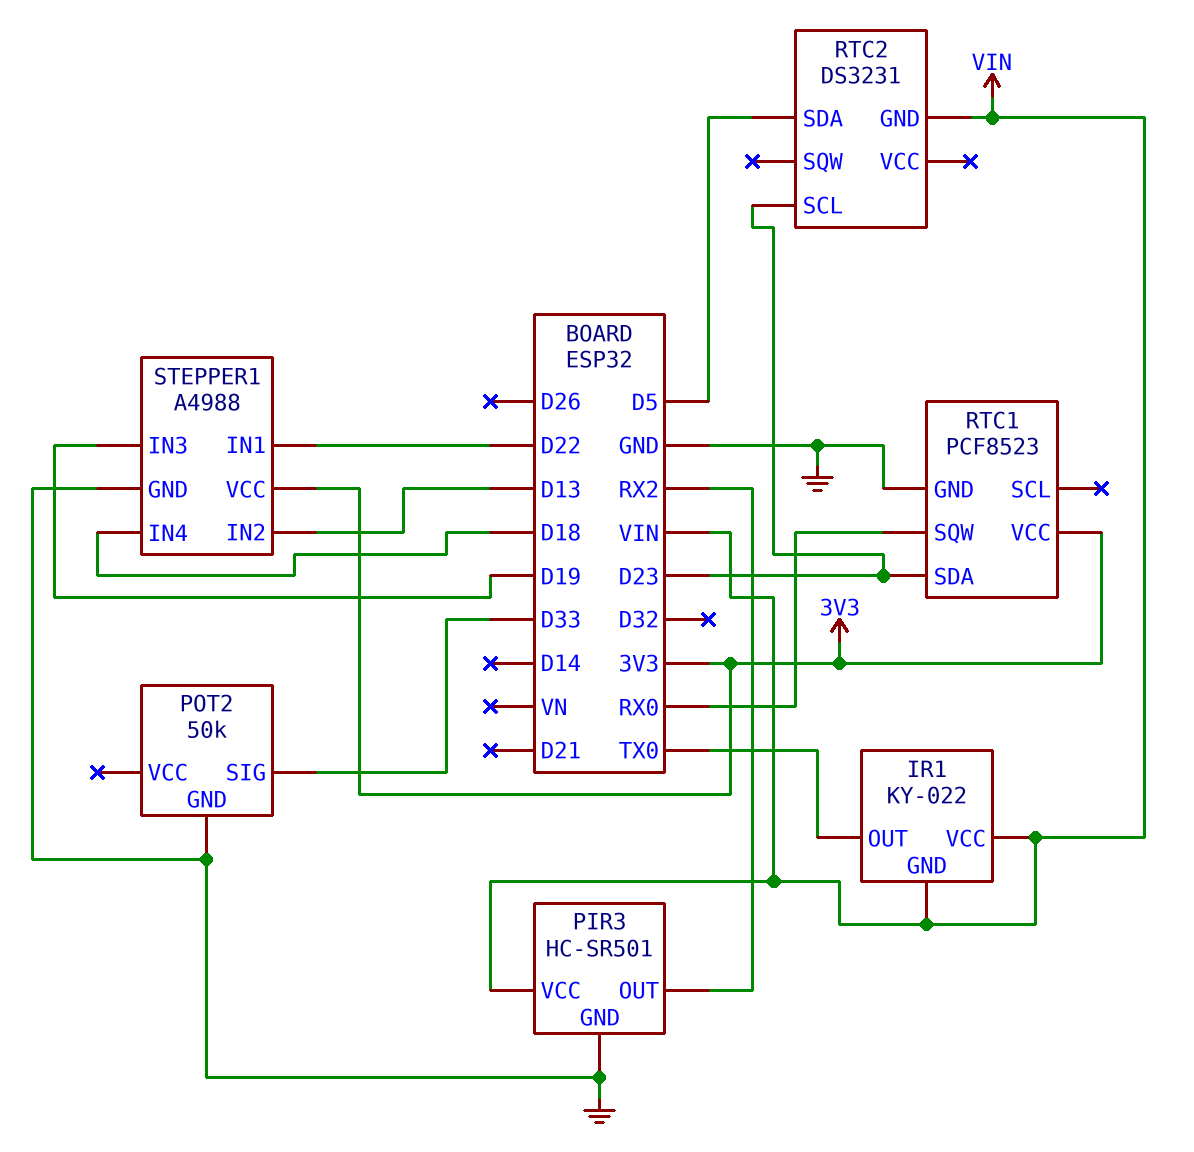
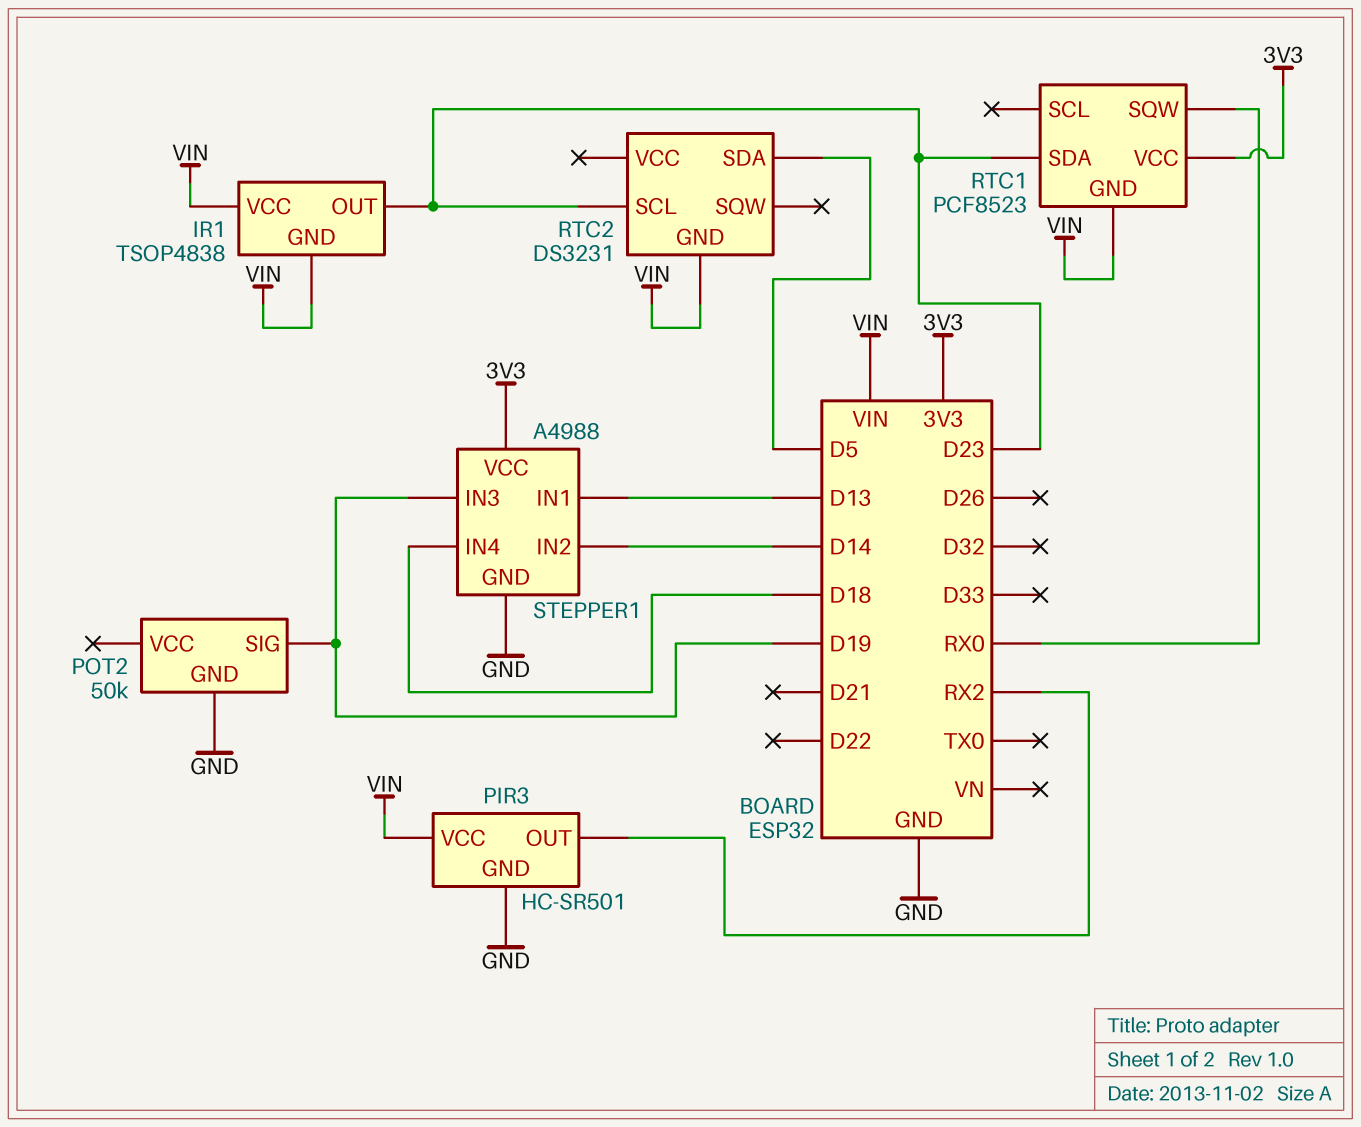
IR1: KY-022 -> TSOP4838
IR1 pin OUT: TX0 -> D23
POT2 pin SIG: D33 -> D19
RTC1 pin GND: GND -> VIN
STEPPER1 pin IN1: D22 -> D13
STEPPER1 pin IN2: D13 -> D14

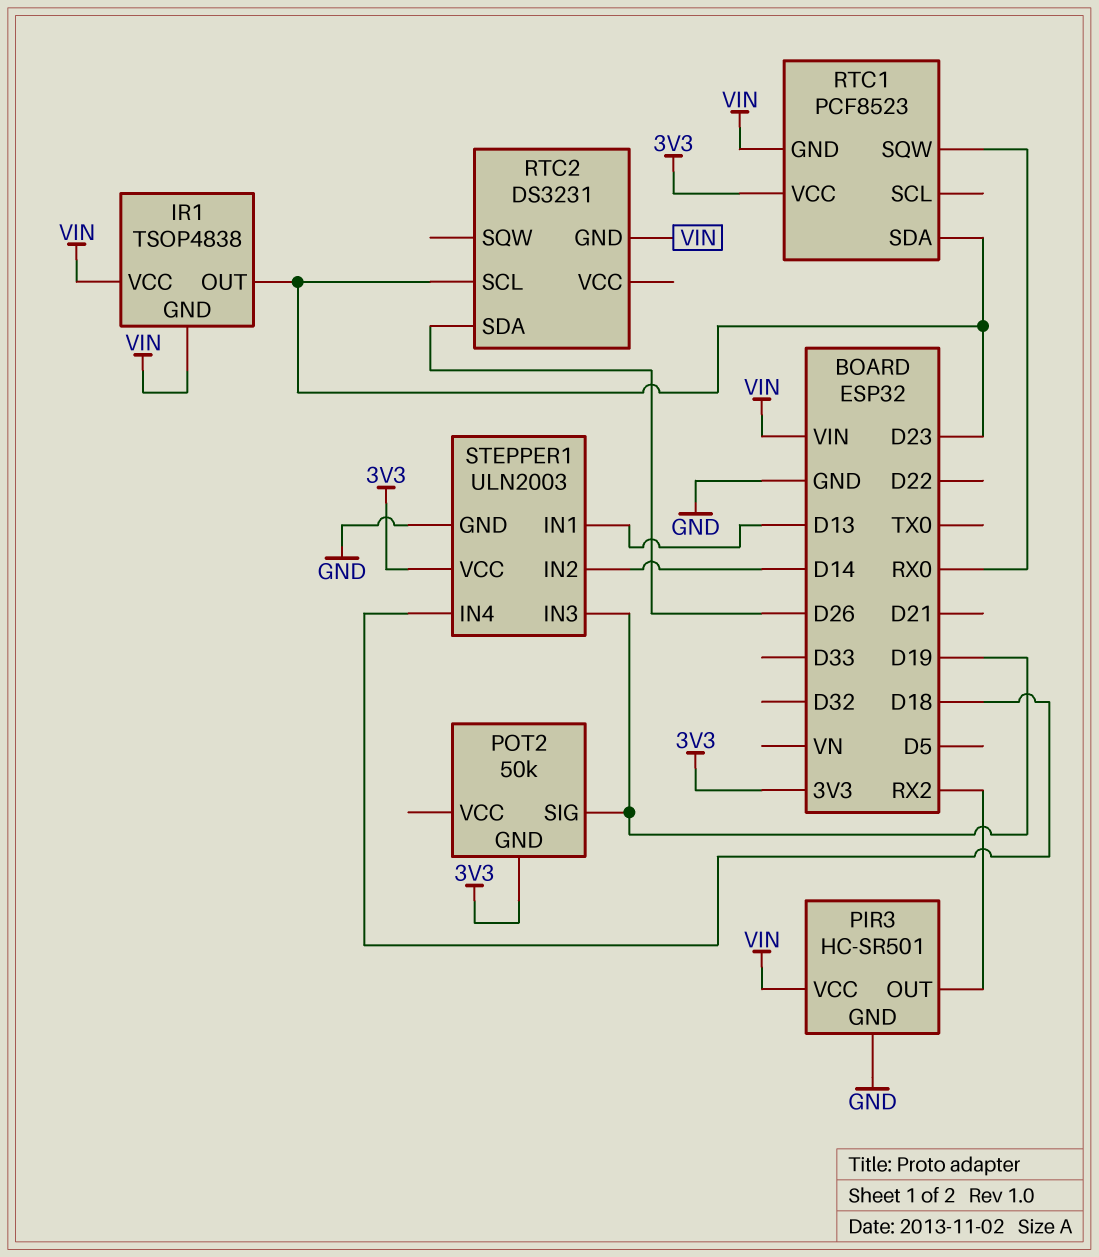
POT2 pin GND: GND -> 3V3
RTC2 pin SDA: D5 -> D26
STEPPER1: A4988 -> ULN2003

